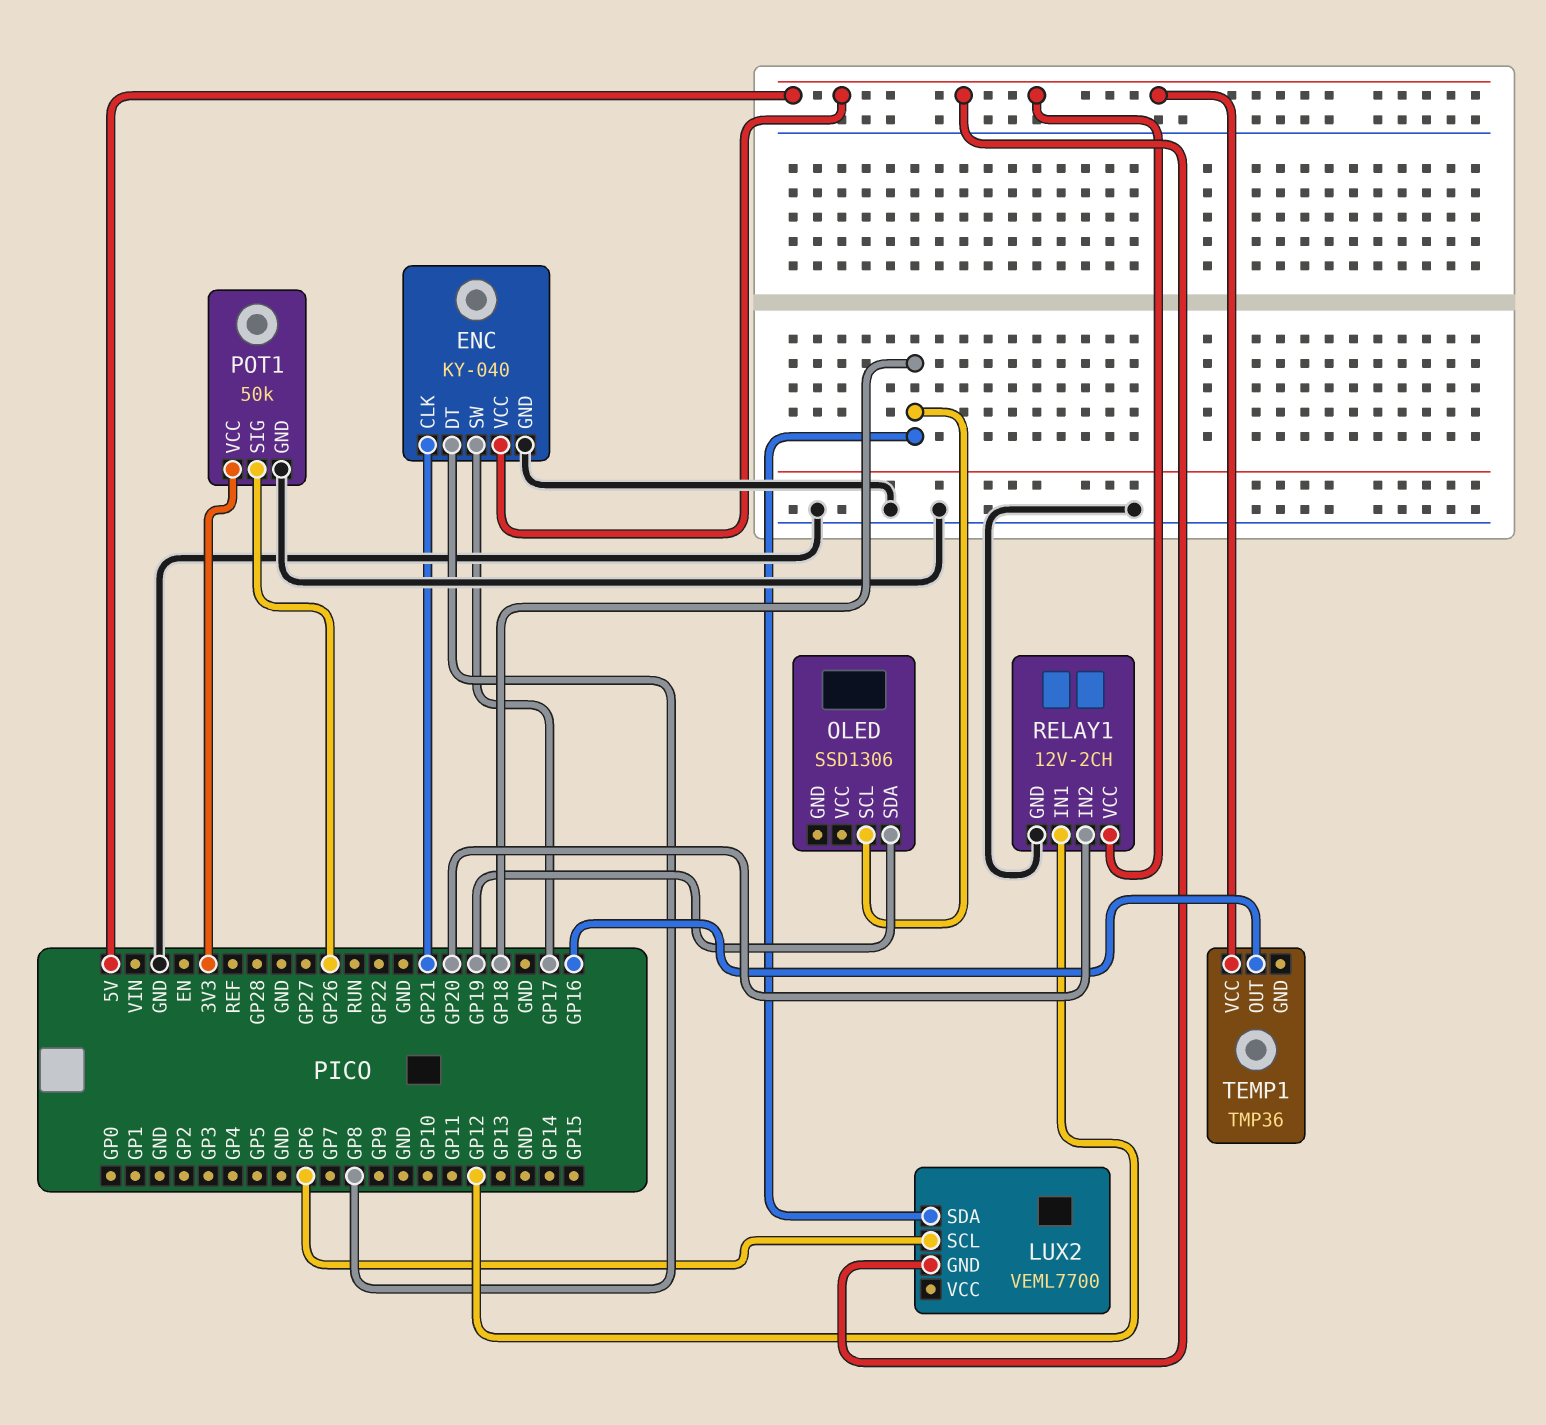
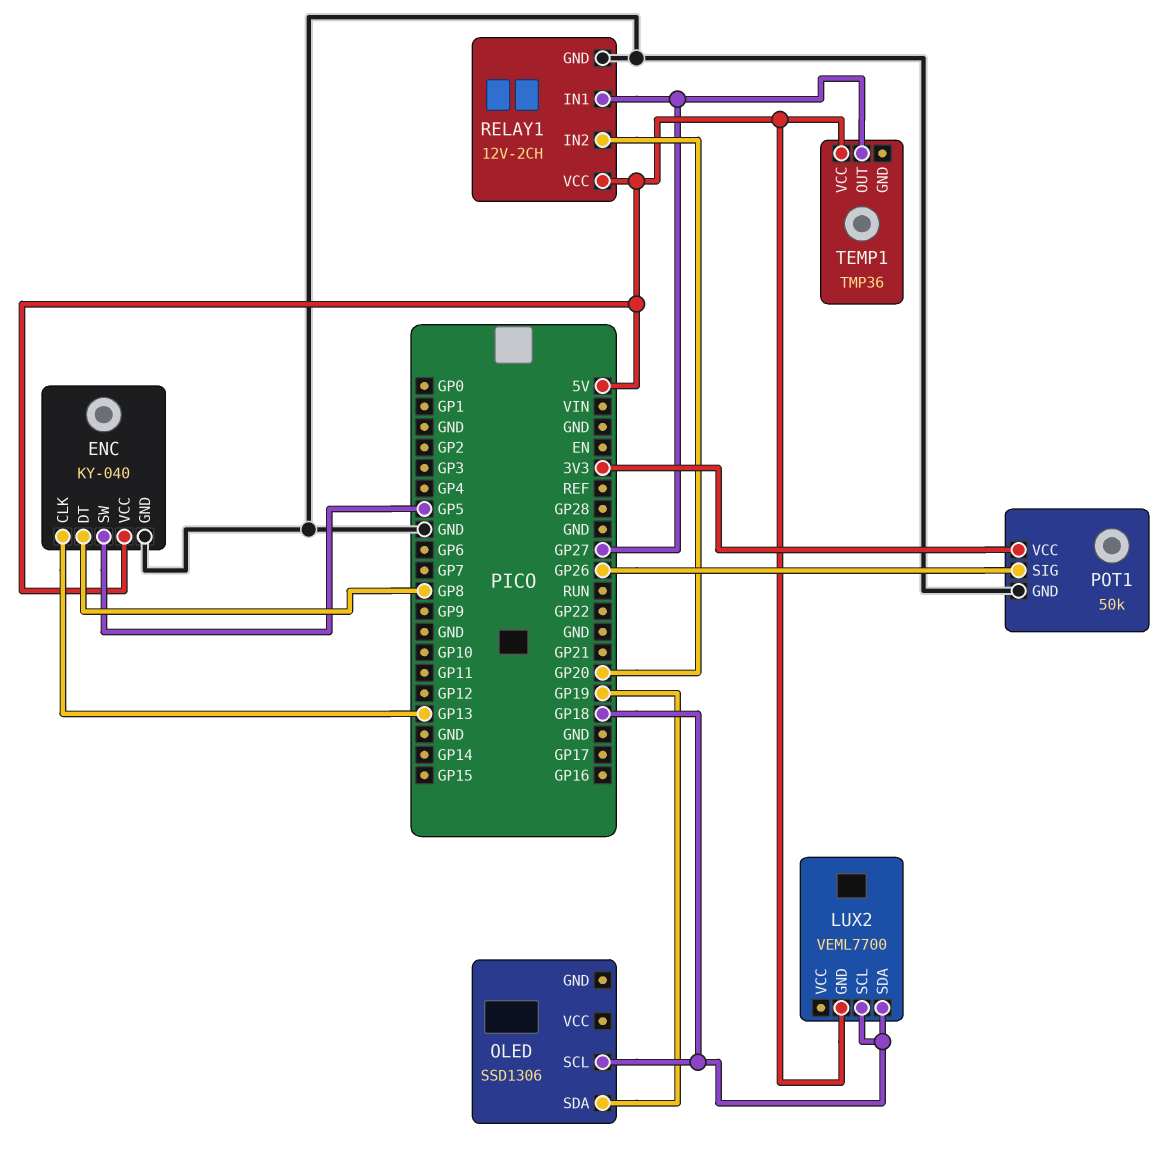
ENC pin CLK: GP21 -> GP13
ENC pin SW: GP17 -> GP5
LUX2 pin SCL: GP6 -> GP18
RELAY1 pin IN1: GP12 -> GP27
TEMP1 pin OUT: GP16 -> GP27

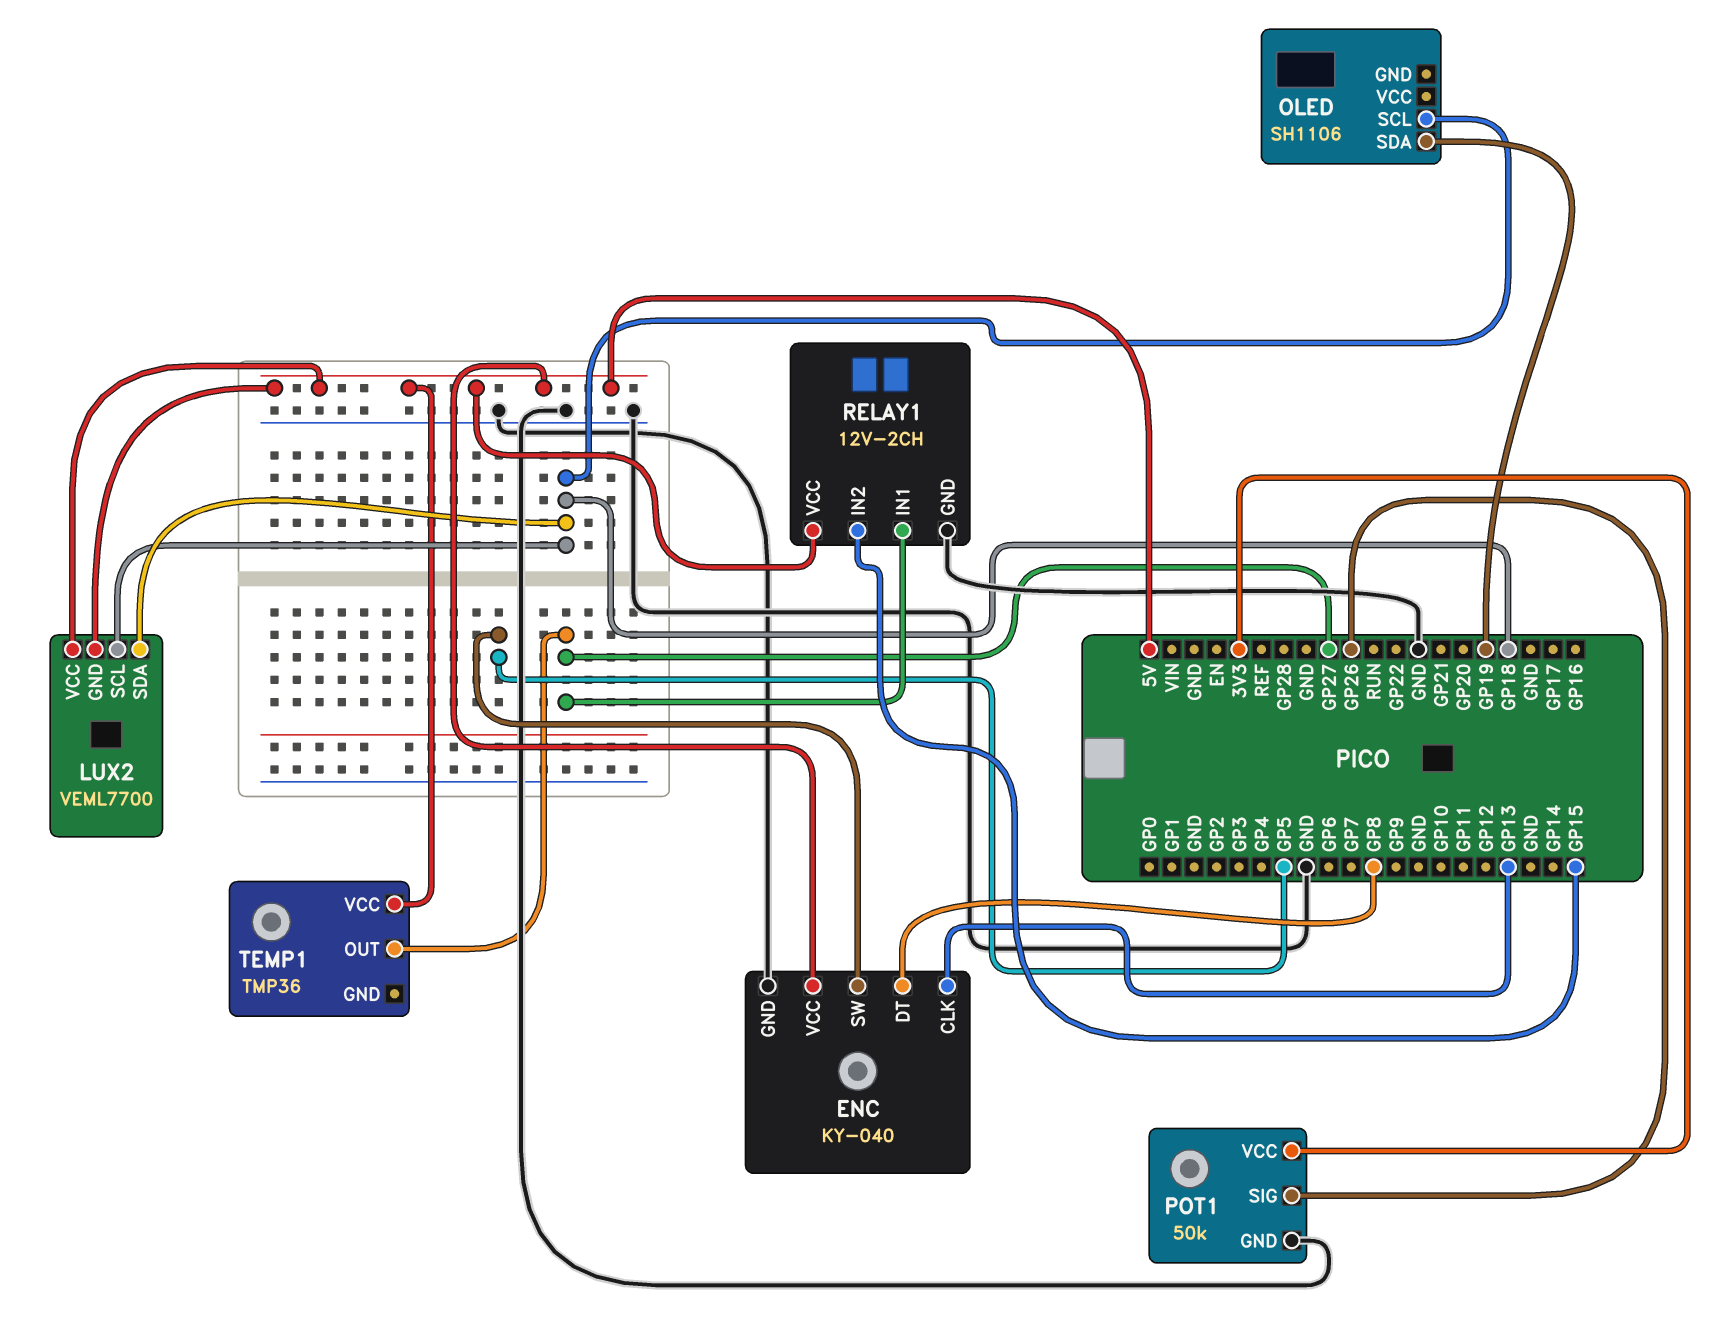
LUX2 pin VCC: none -> 5V
OLED: SSD1306 -> SH1106
RELAY1 pin IN2: GP20 -> GP15

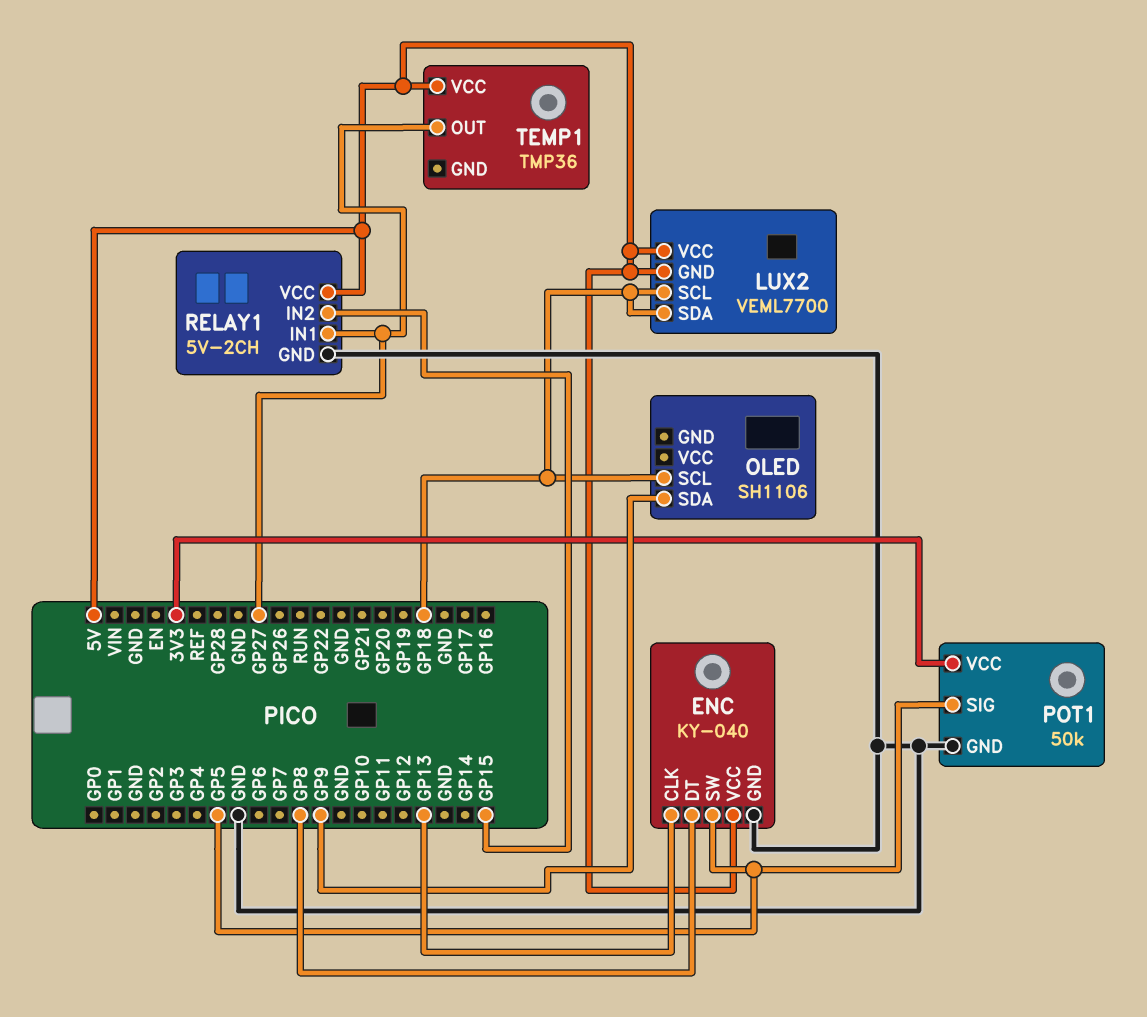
OLED pin SDA: GP19 -> GP9
POT1 pin SIG: GP26 -> GP5
RELAY1: 12V-2CH -> 5V-2CH

